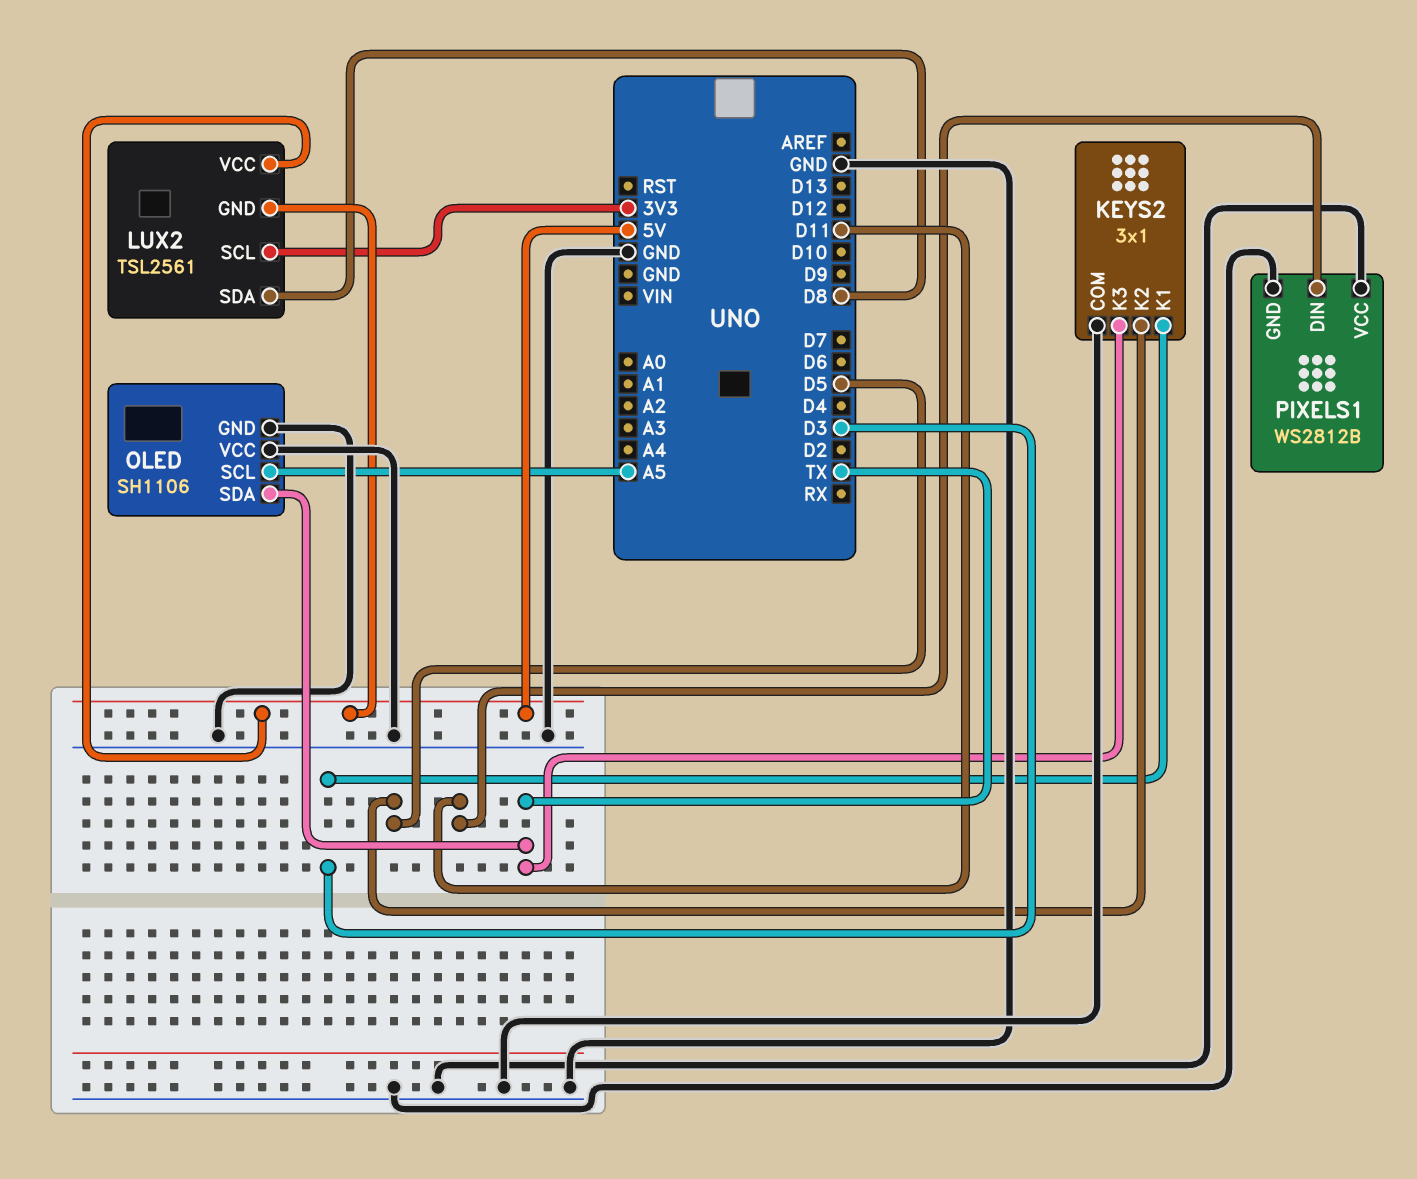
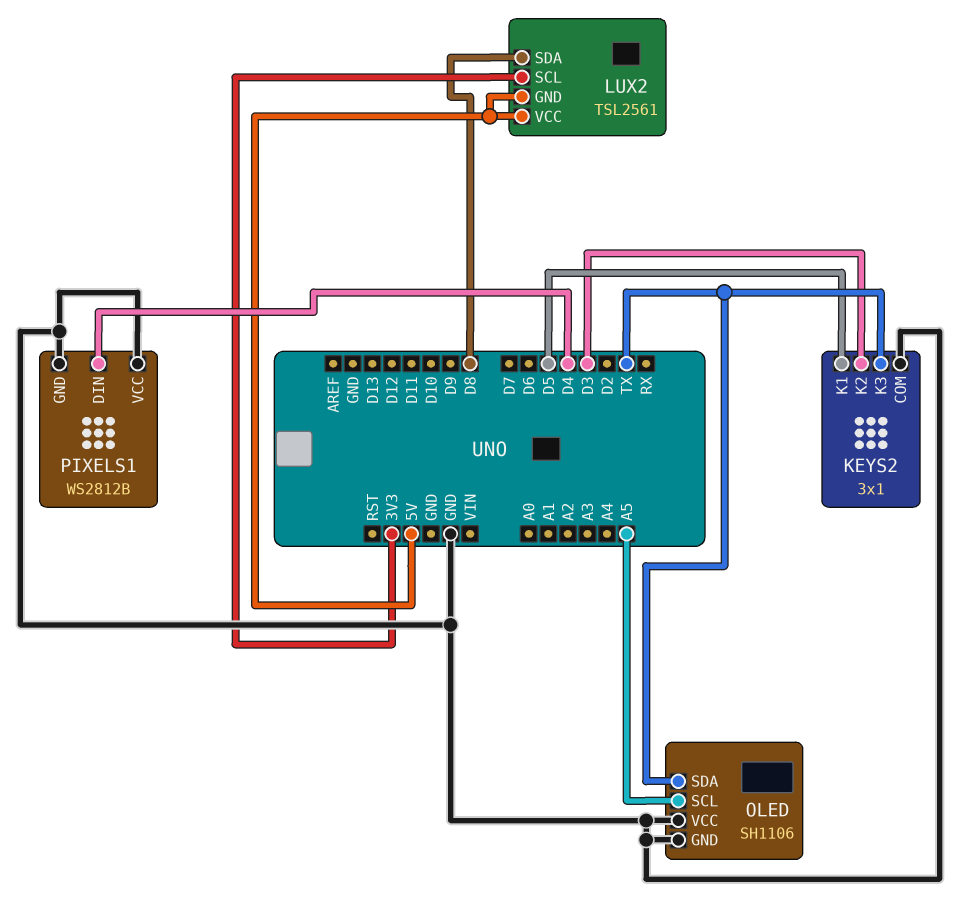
KEYS2 pin K1: D3 -> D5
KEYS2 pin K2: D5 -> D3
PIXELS1 pin DIN: D11 -> D4

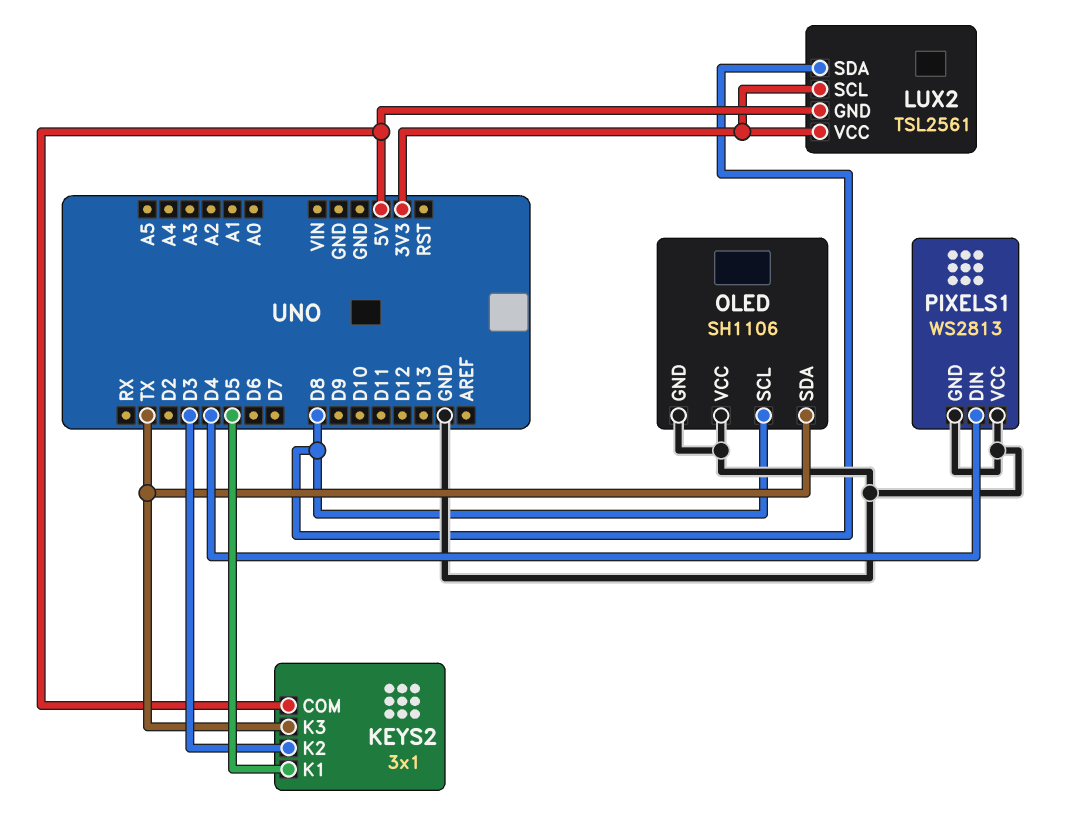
KEYS2 pin COM: GND -> 5V
LUX2 pin VCC: 5V -> 3V3
OLED pin SCL: A5 -> D8
PIXELS1: WS2812B -> WS2813

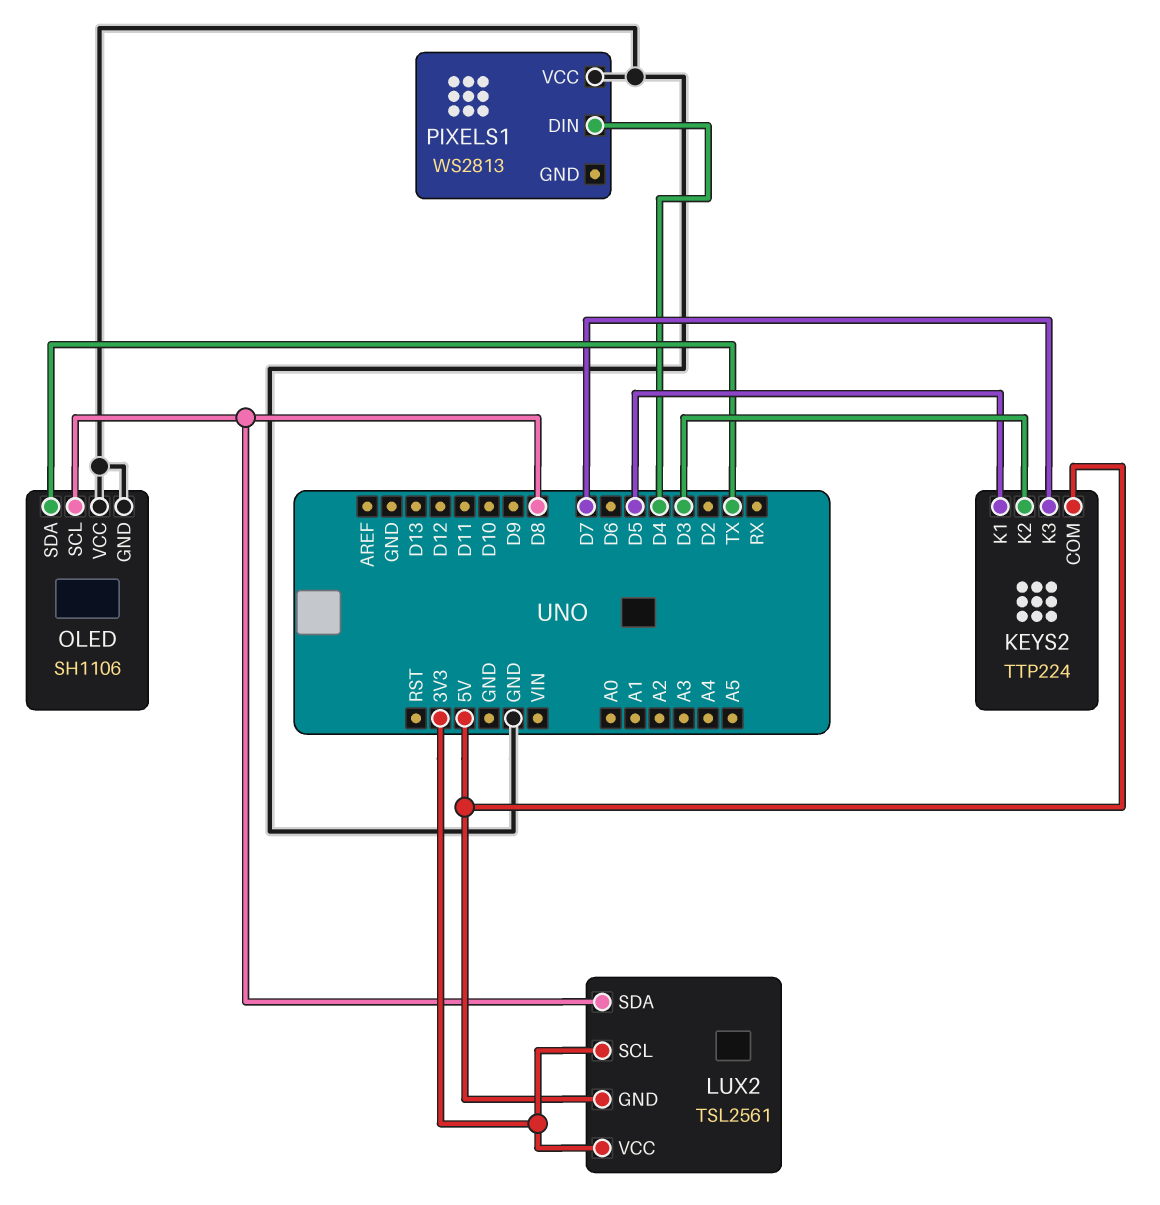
KEYS2: 3x1 -> TTP224
KEYS2 pin K3: TX -> D7
PIXELS1 pin GND: GND -> none

